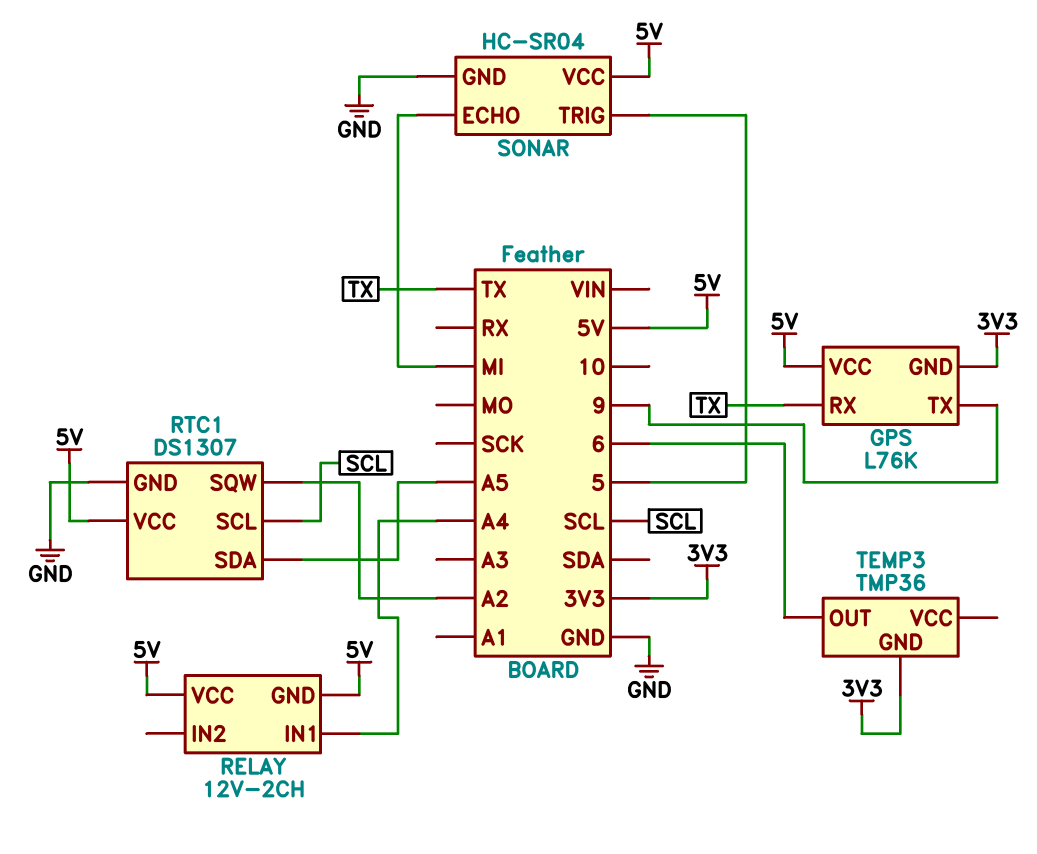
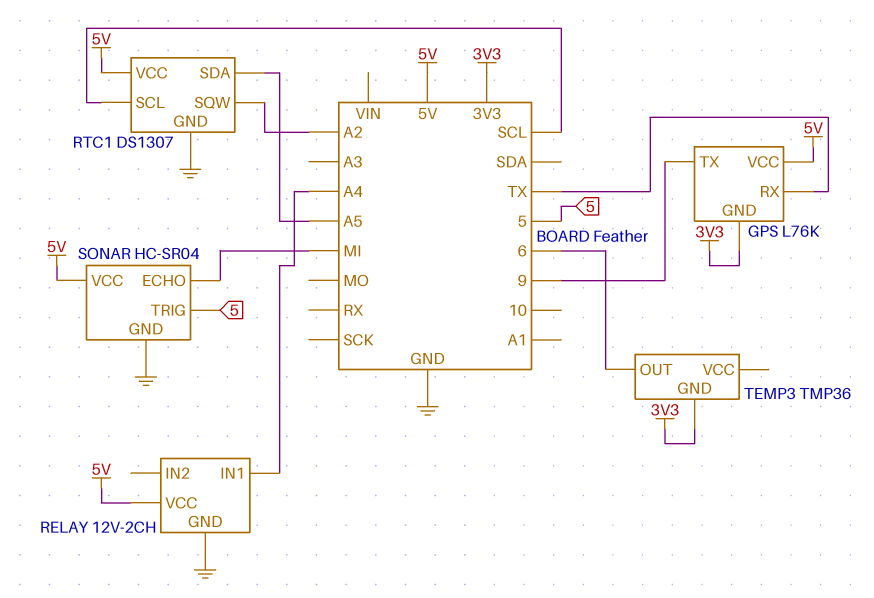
RELAY pin GND: 5V -> GND

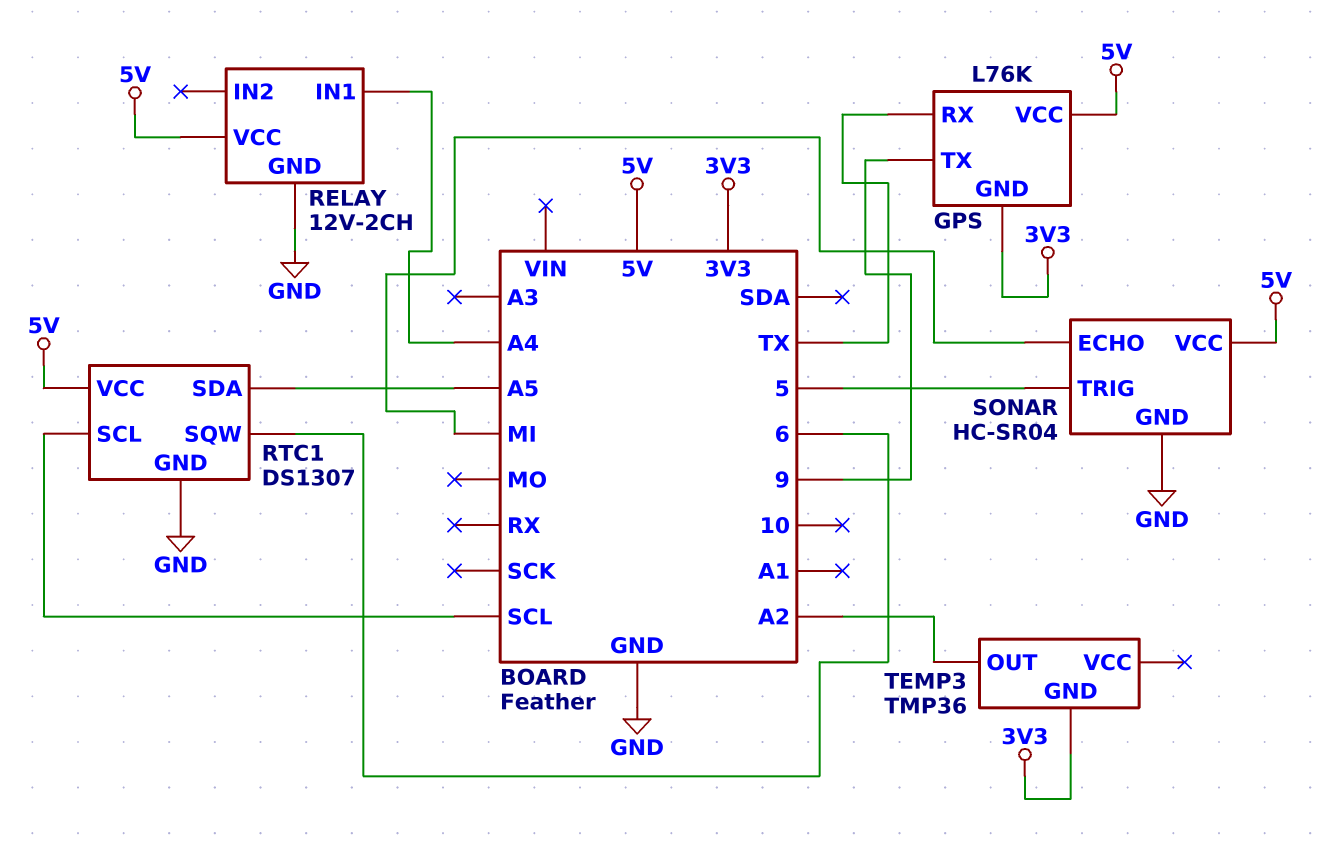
RTC1 pin SQW: A2 -> 6
TEMP3 pin OUT: 6 -> A2

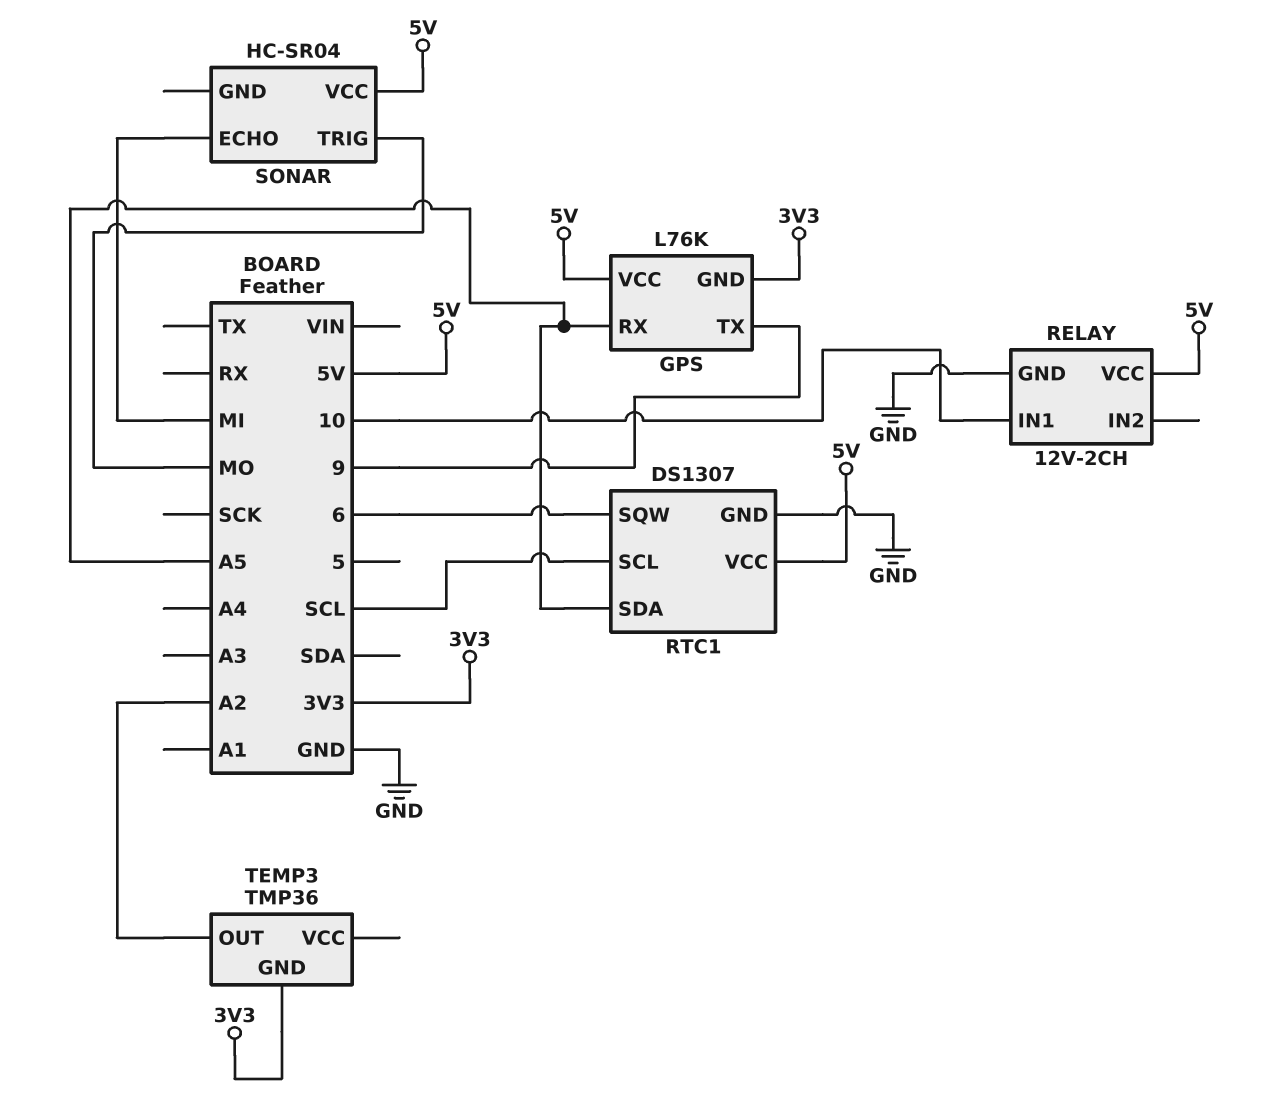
GPS pin RX: TX -> A5
RELAY pin IN1: A4 -> 10
SONAR pin GND: GND -> none
SONAR pin TRIG: 5 -> MO

